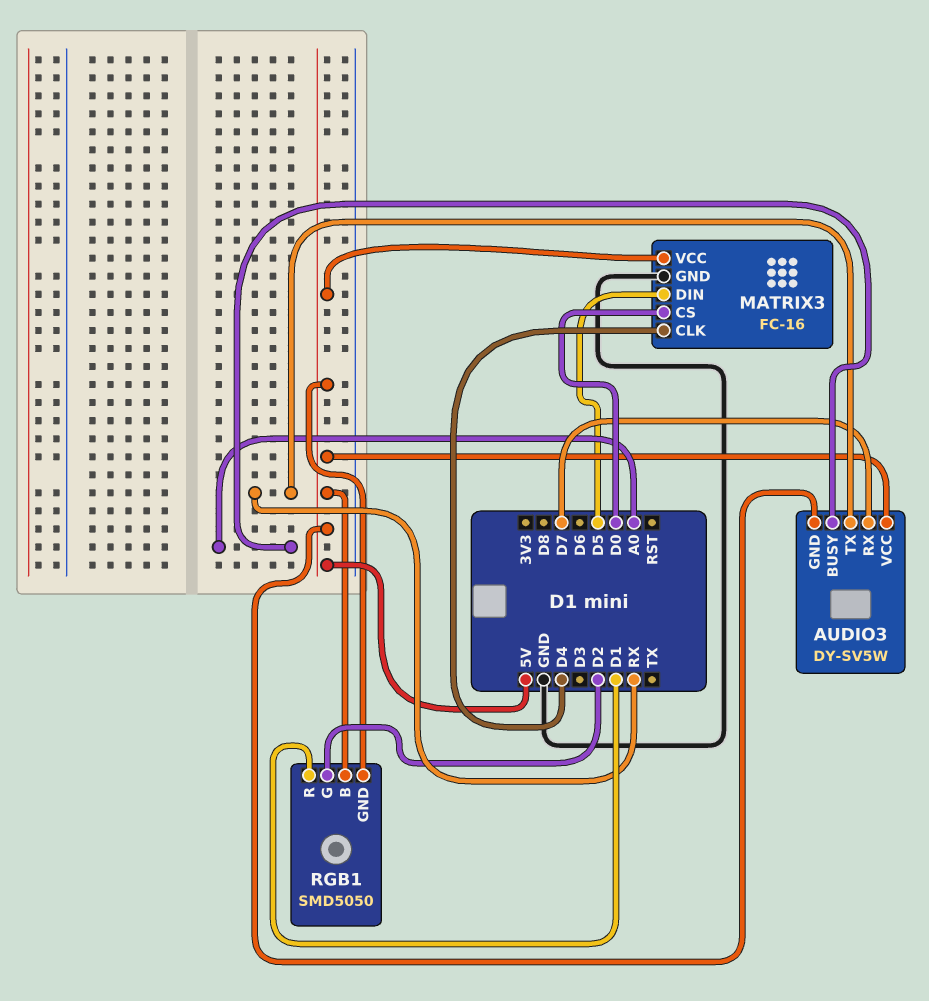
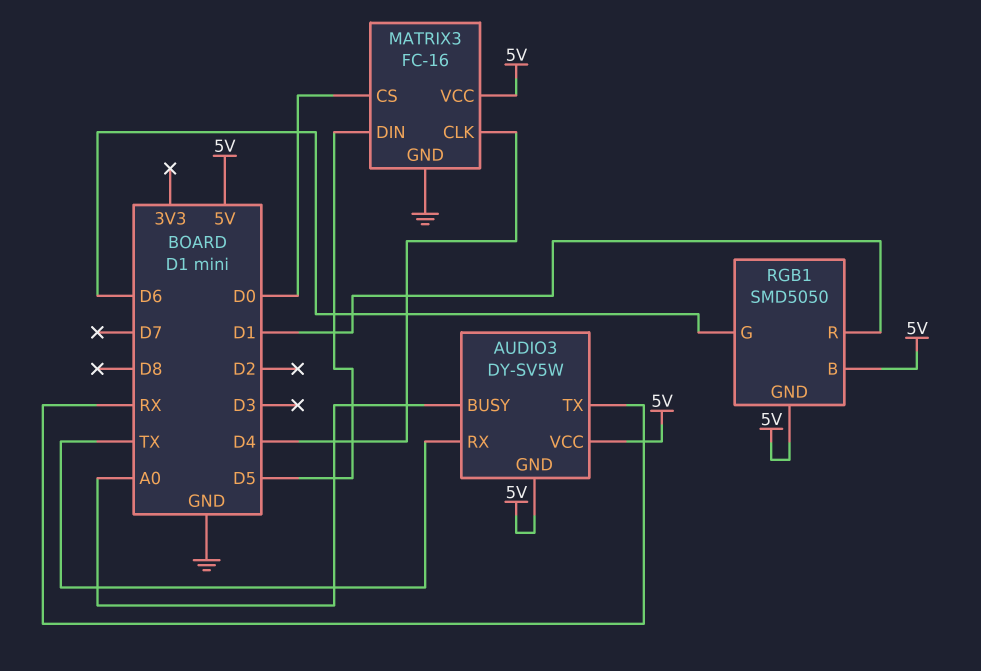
AUDIO3 pin RX: D7 -> TX
RGB1 pin G: D2 -> D6

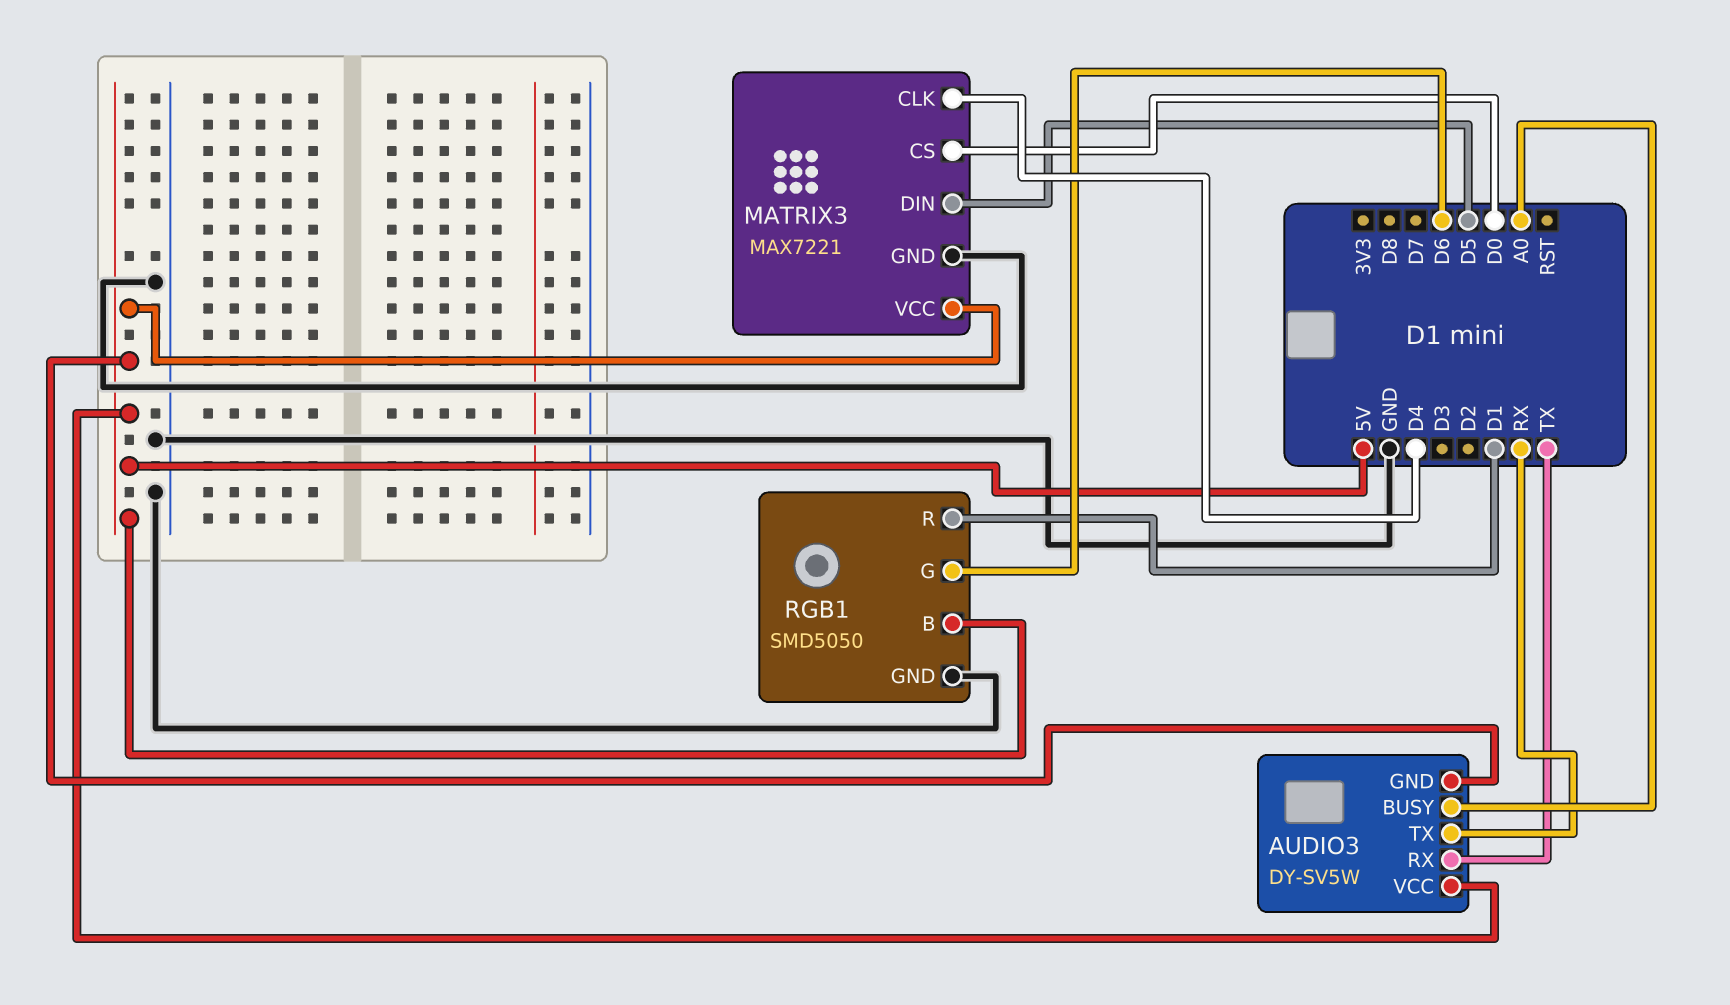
MATRIX3: FC-16 -> MAX7221
RGB1 pin GND: 5V -> GND

